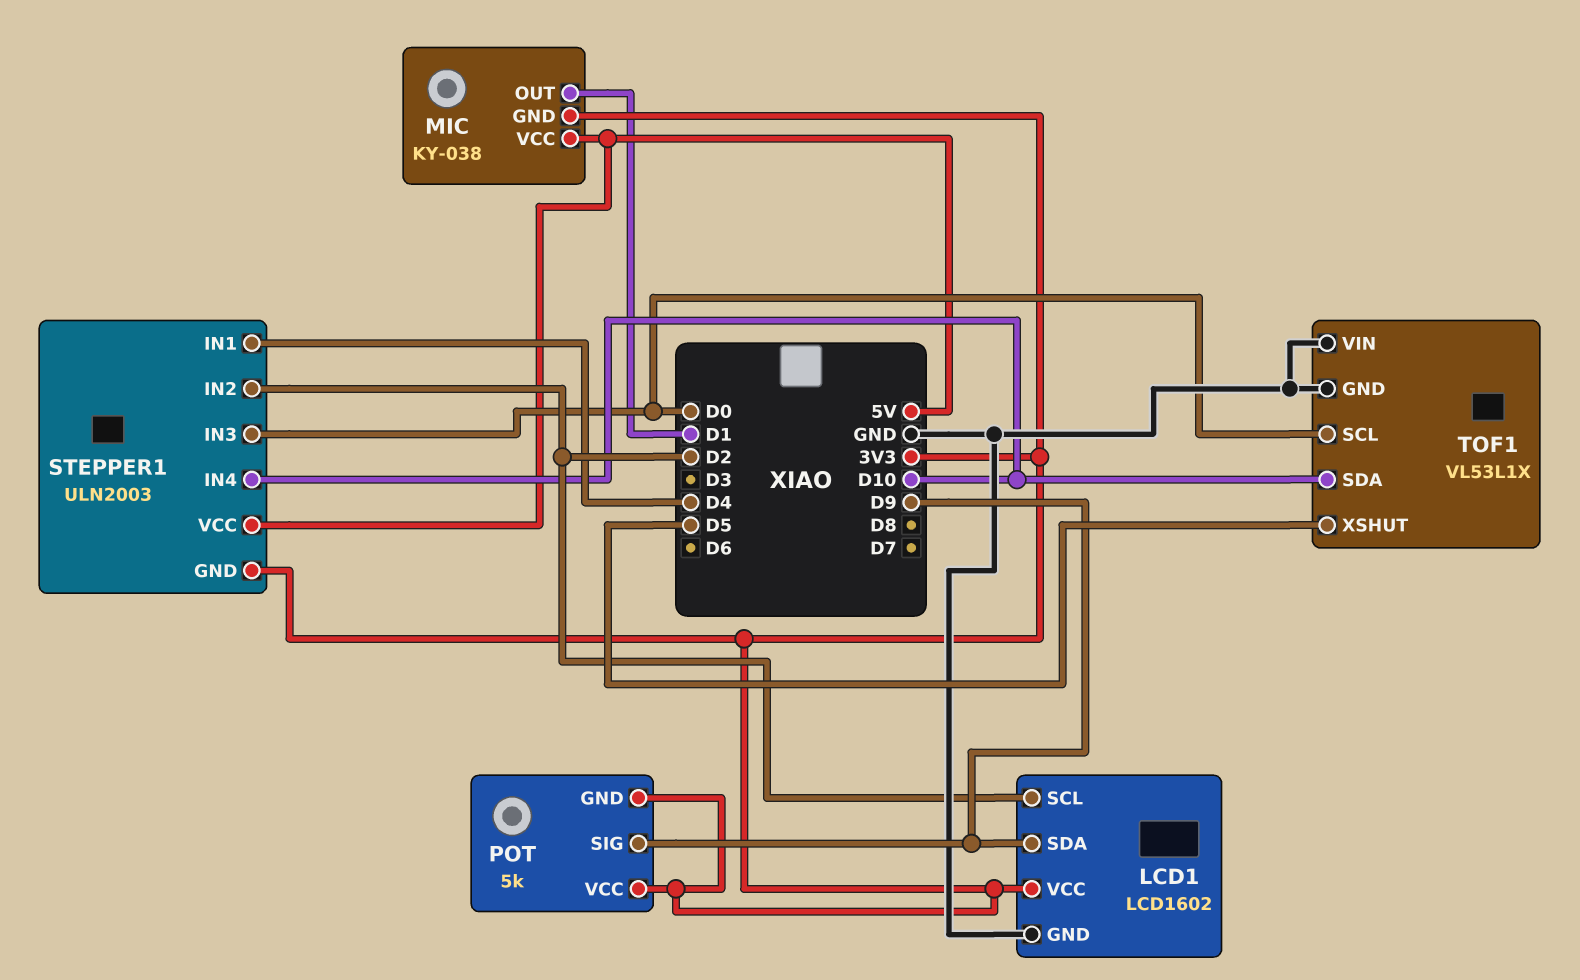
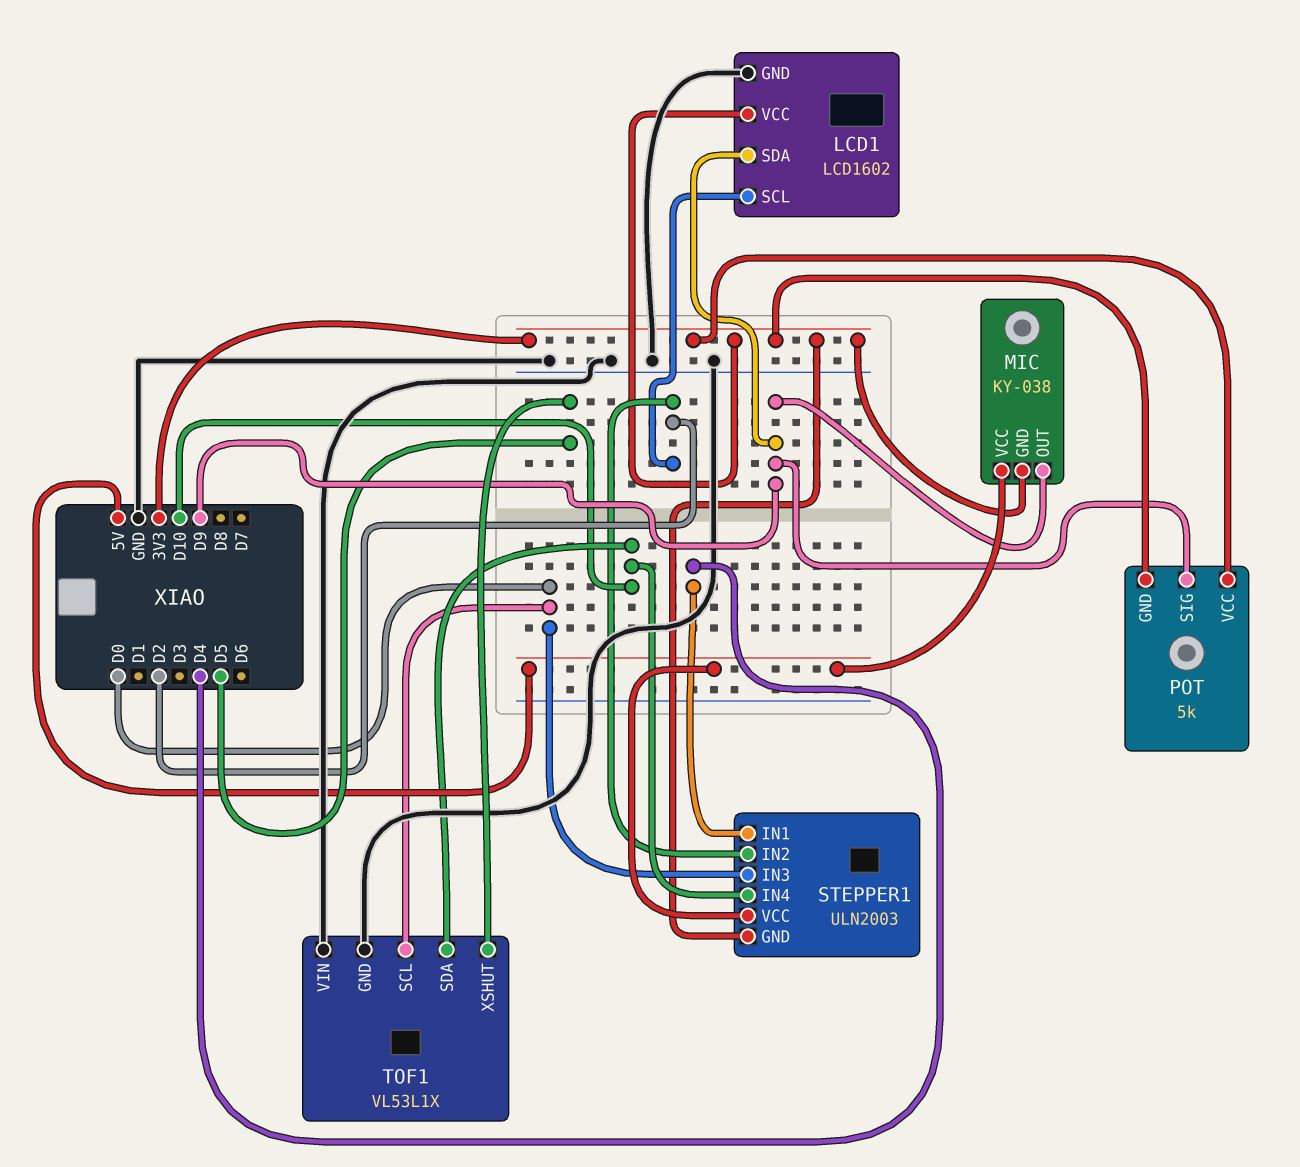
MIC pin OUT: D1 -> D9

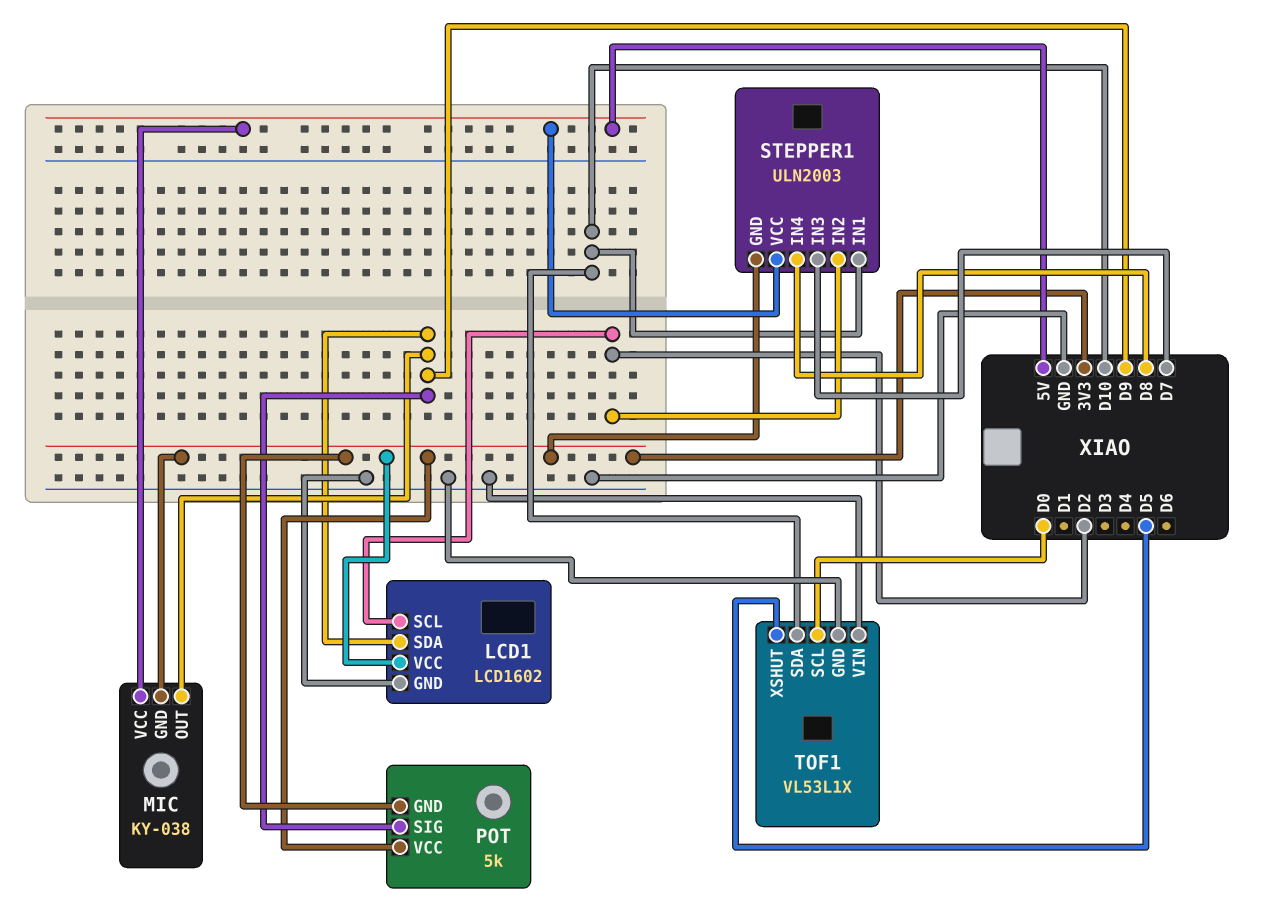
STEPPER1 pin IN1: D4 -> D10
STEPPER1 pin IN3: D0 -> D7
STEPPER1 pin IN4: D10 -> D8

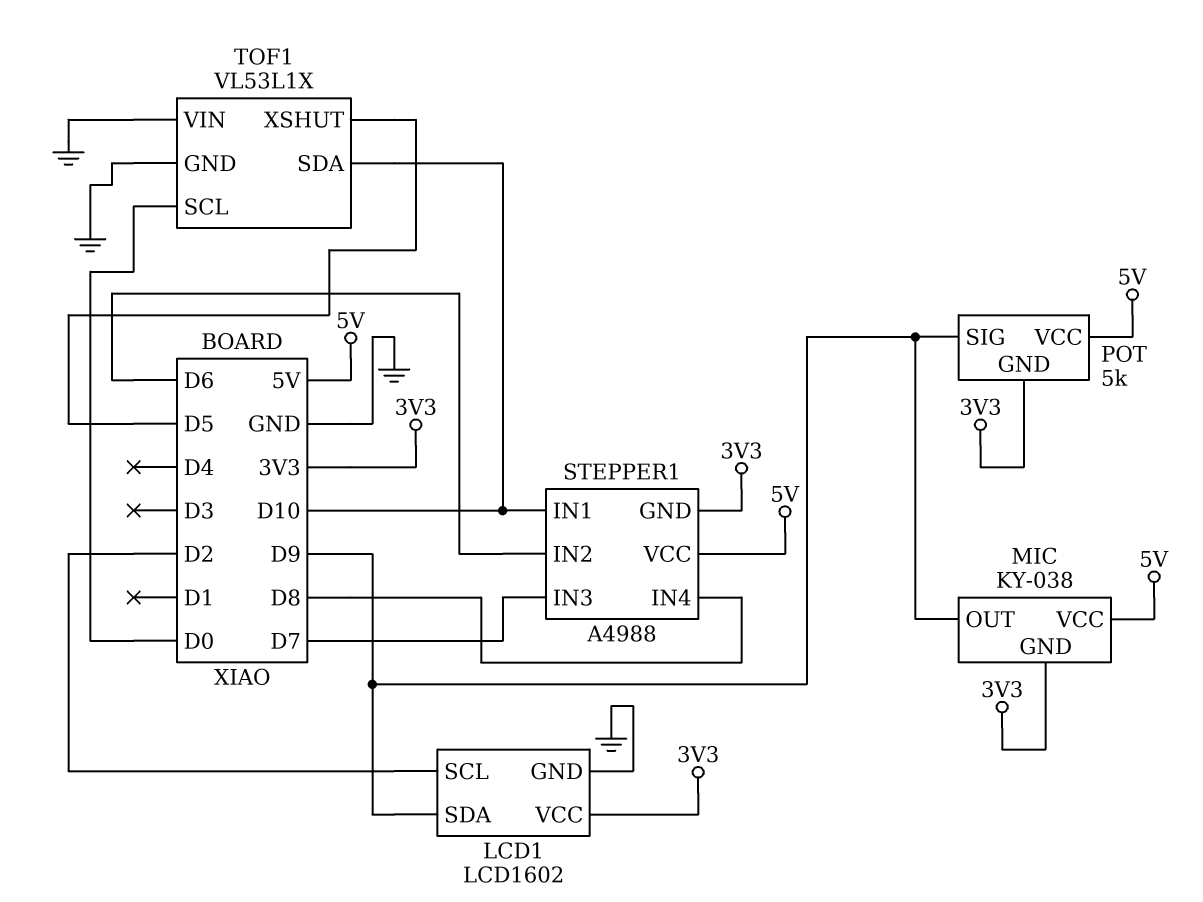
POT pin VCC: 3V3 -> 5V
STEPPER1: ULN2003 -> A4988
STEPPER1 pin IN2: D2 -> D6

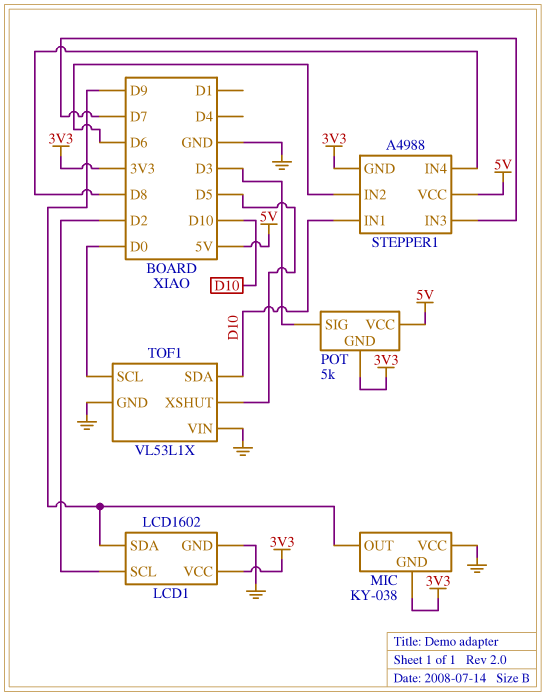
MIC pin VCC: 5V -> GND
POT pin SIG: D9 -> D3

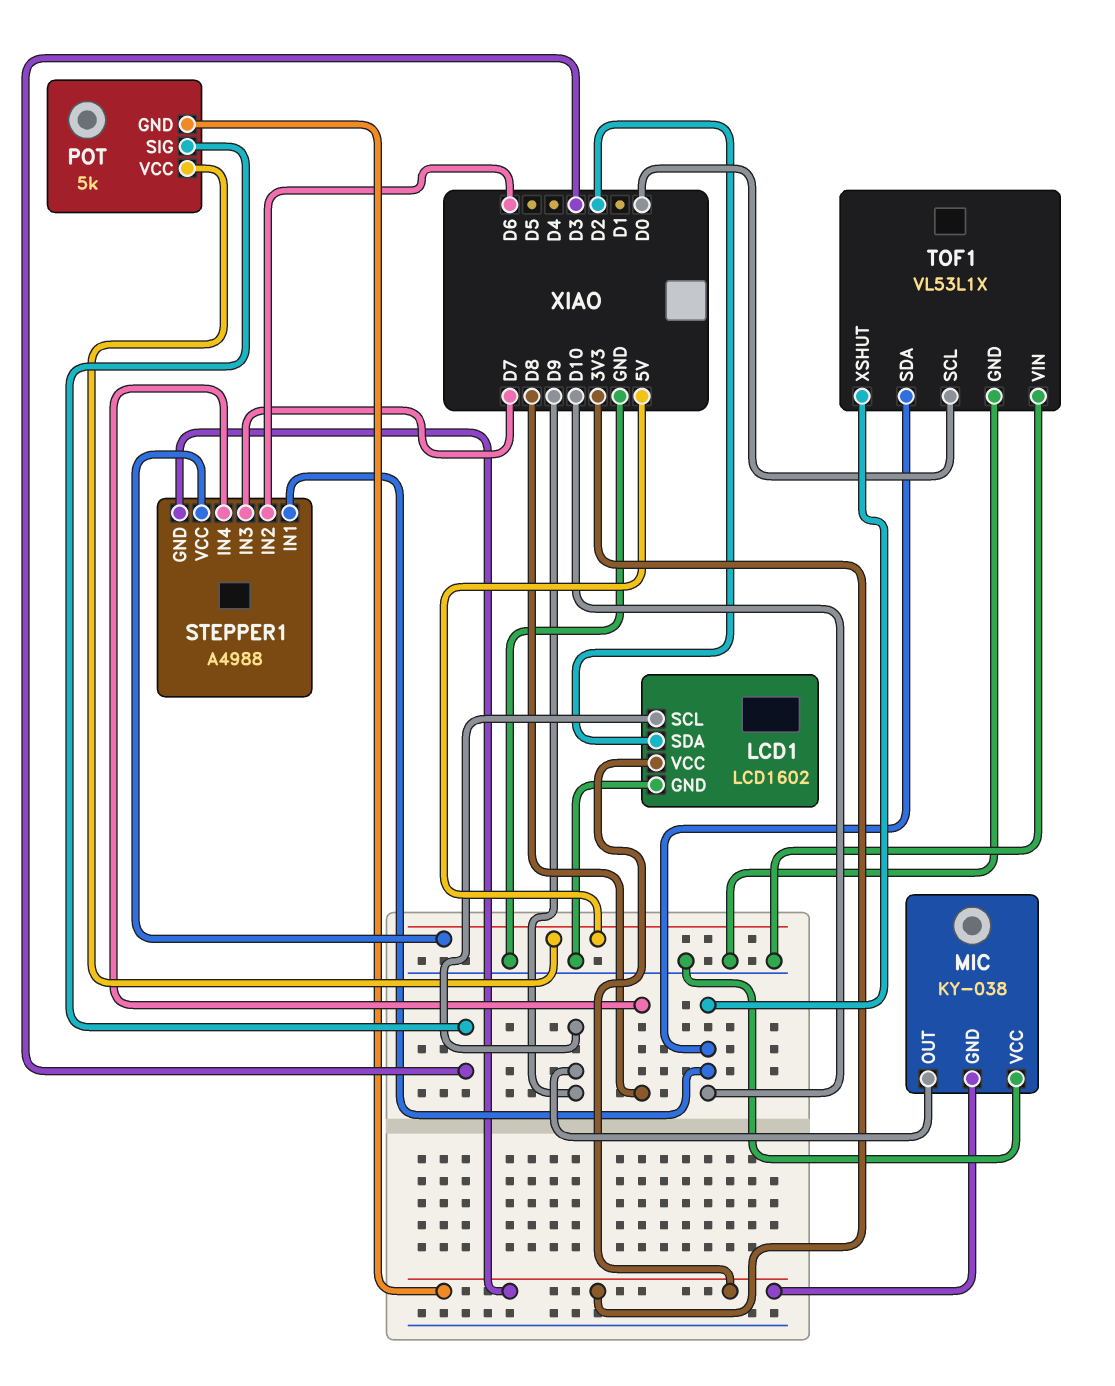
LCD1 pin SCL: D2 -> D9
LCD1 pin SDA: D9 -> D2
TOF1 pin XSHUT: D5 -> D10

